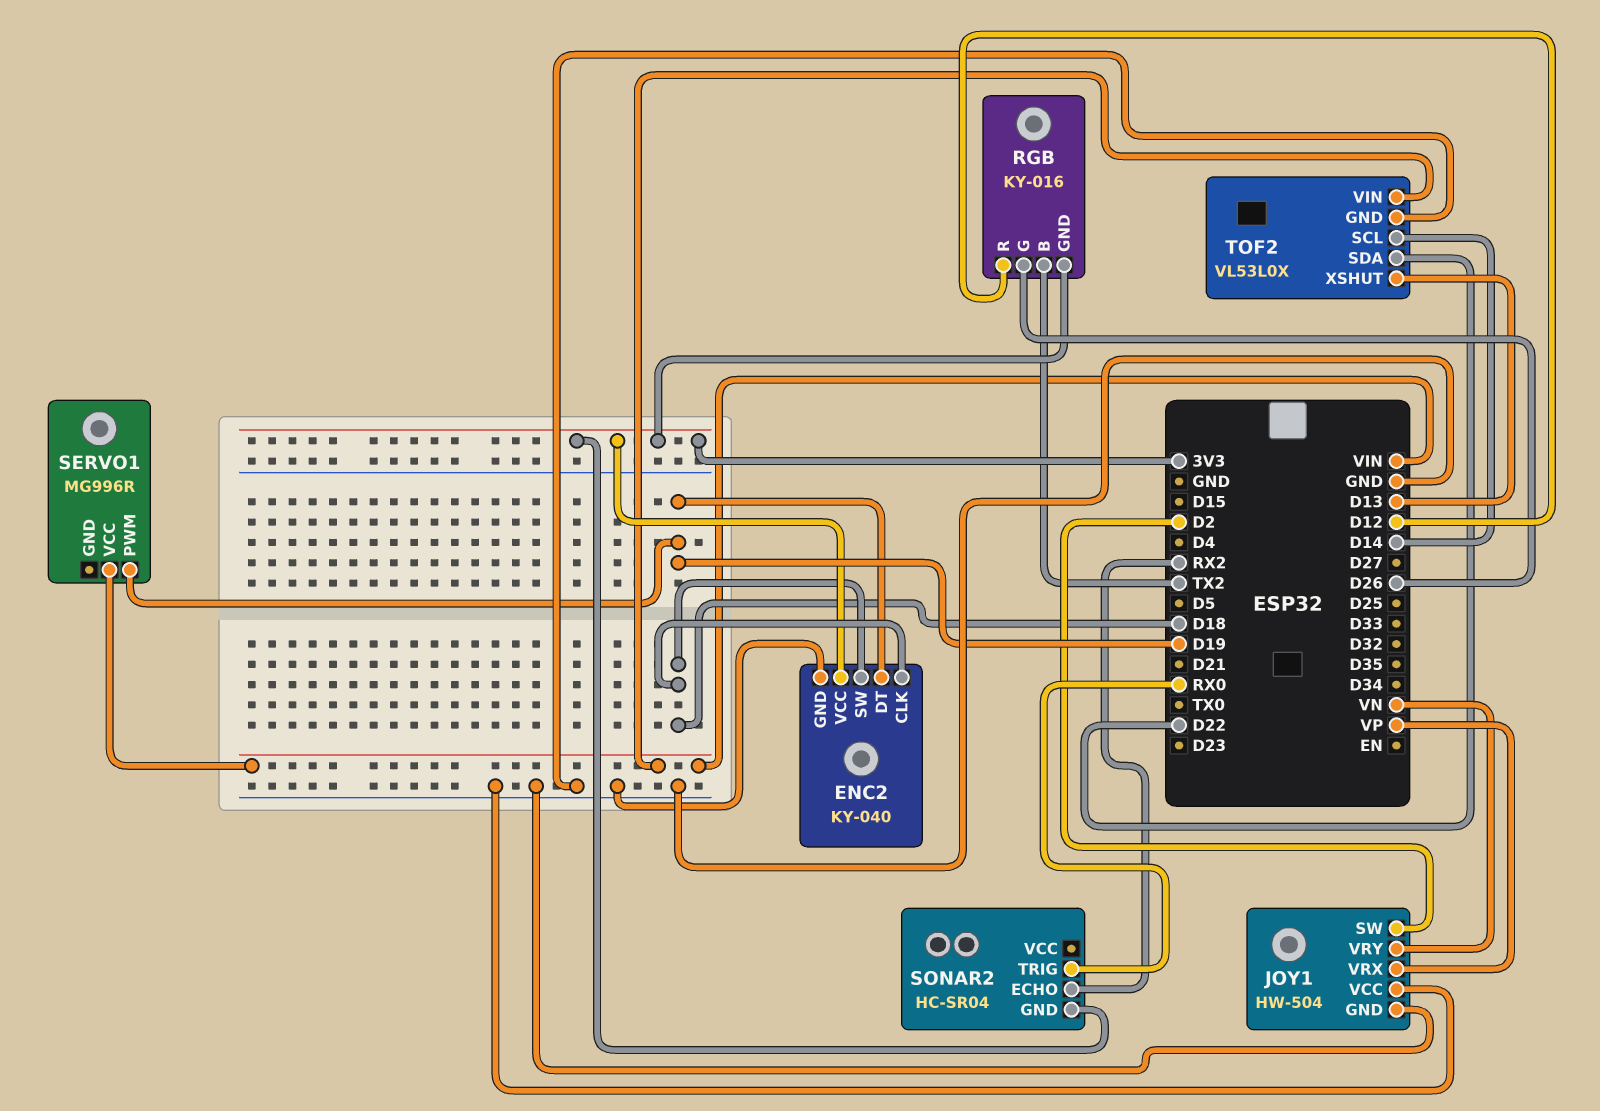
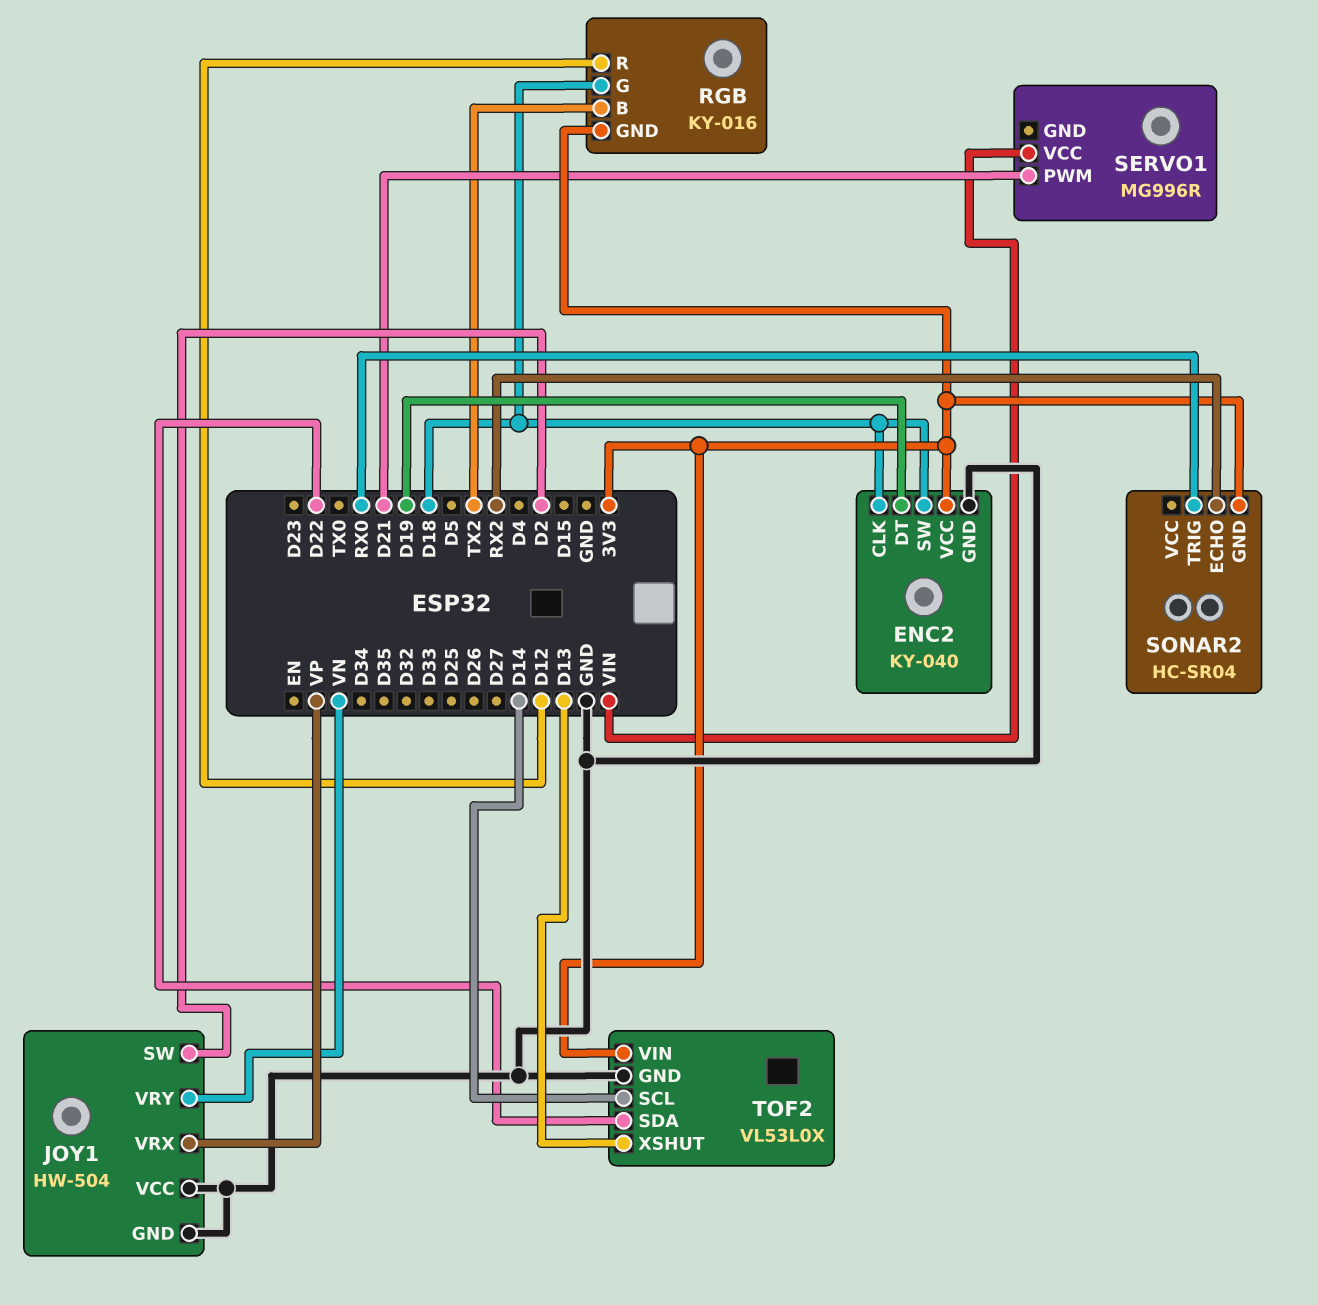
RGB pin G: D26 -> D18
SERVO1 pin PWM: D19 -> D21
TOF2 pin VIN: VIN -> 3V3

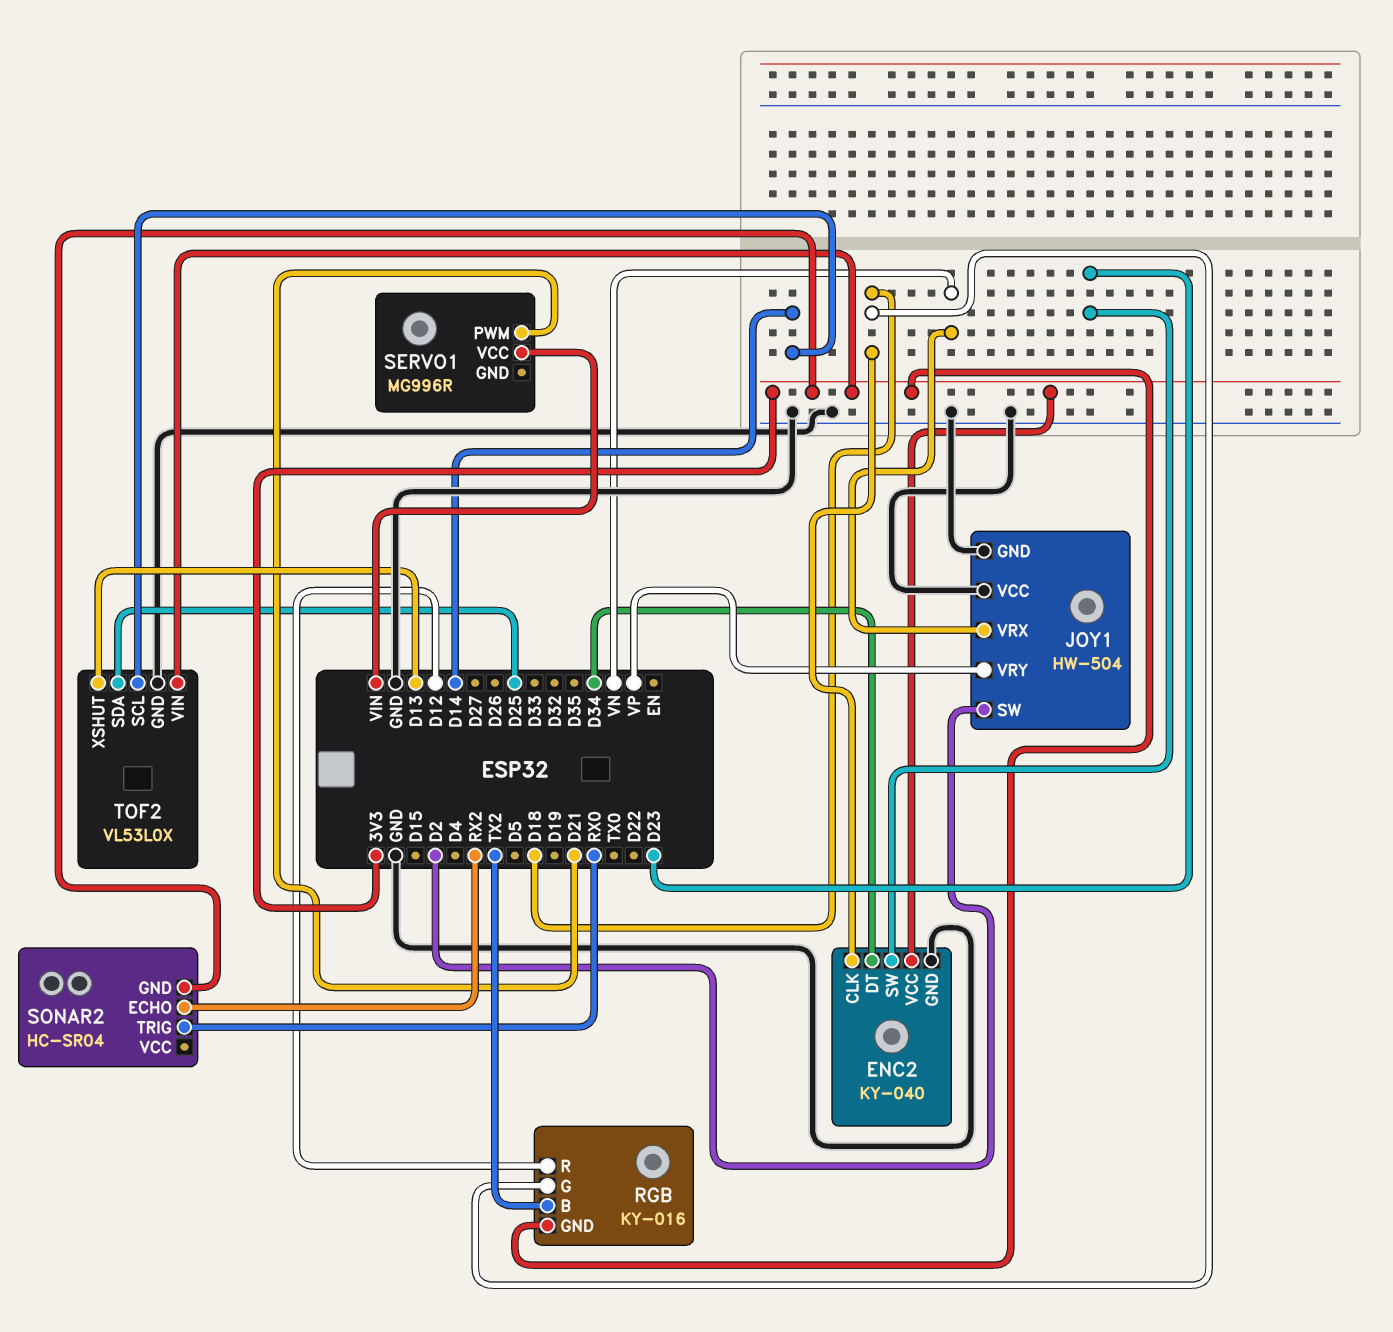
ENC2 pin DT: D19 -> D34
ENC2 pin SW: D18 -> D23
JOY1 pin VRX: VP -> VN
JOY1 pin VRY: VN -> VP
TOF2 pin SDA: D22 -> D25

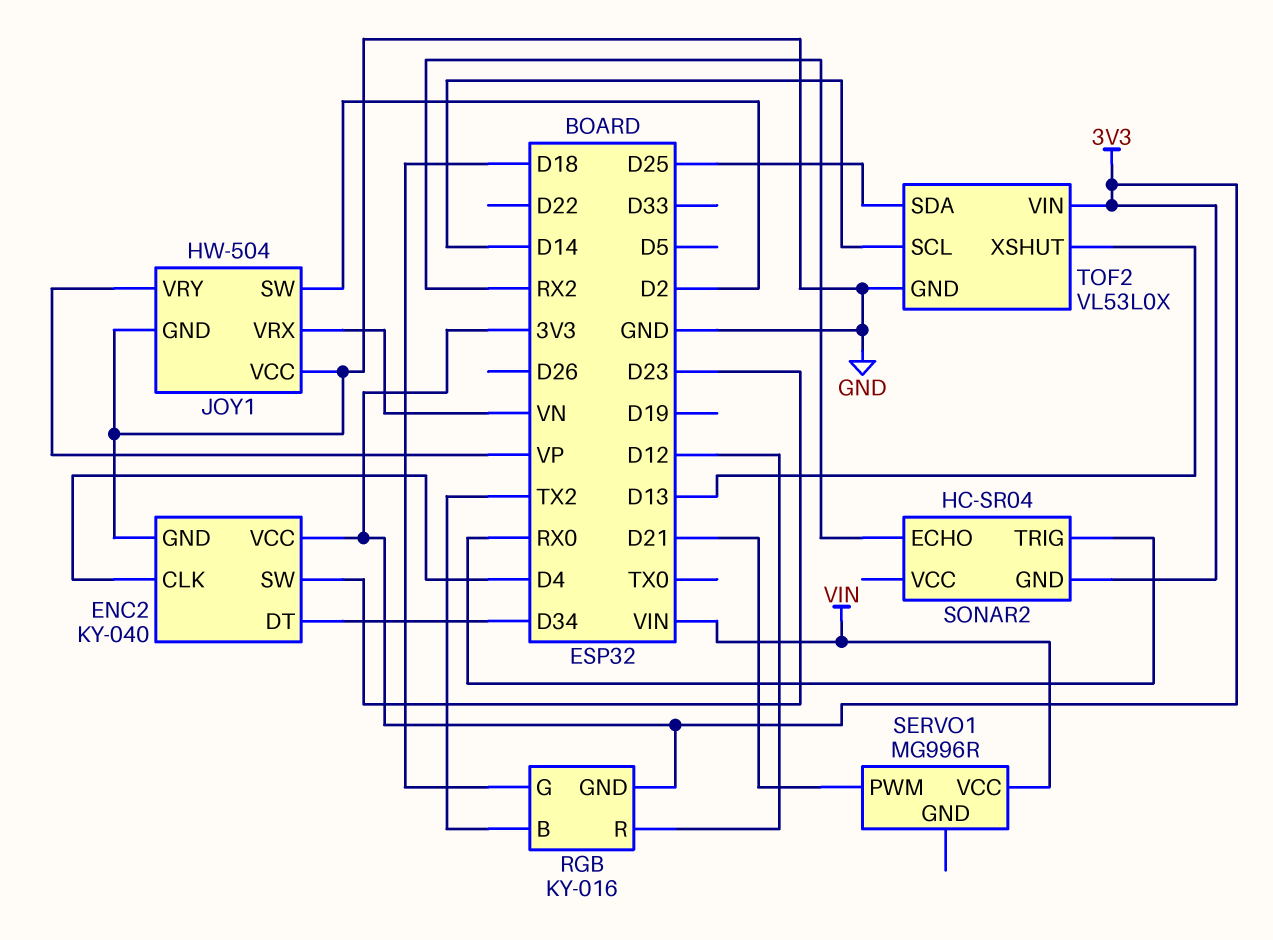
ENC2 pin CLK: D18 -> D4

